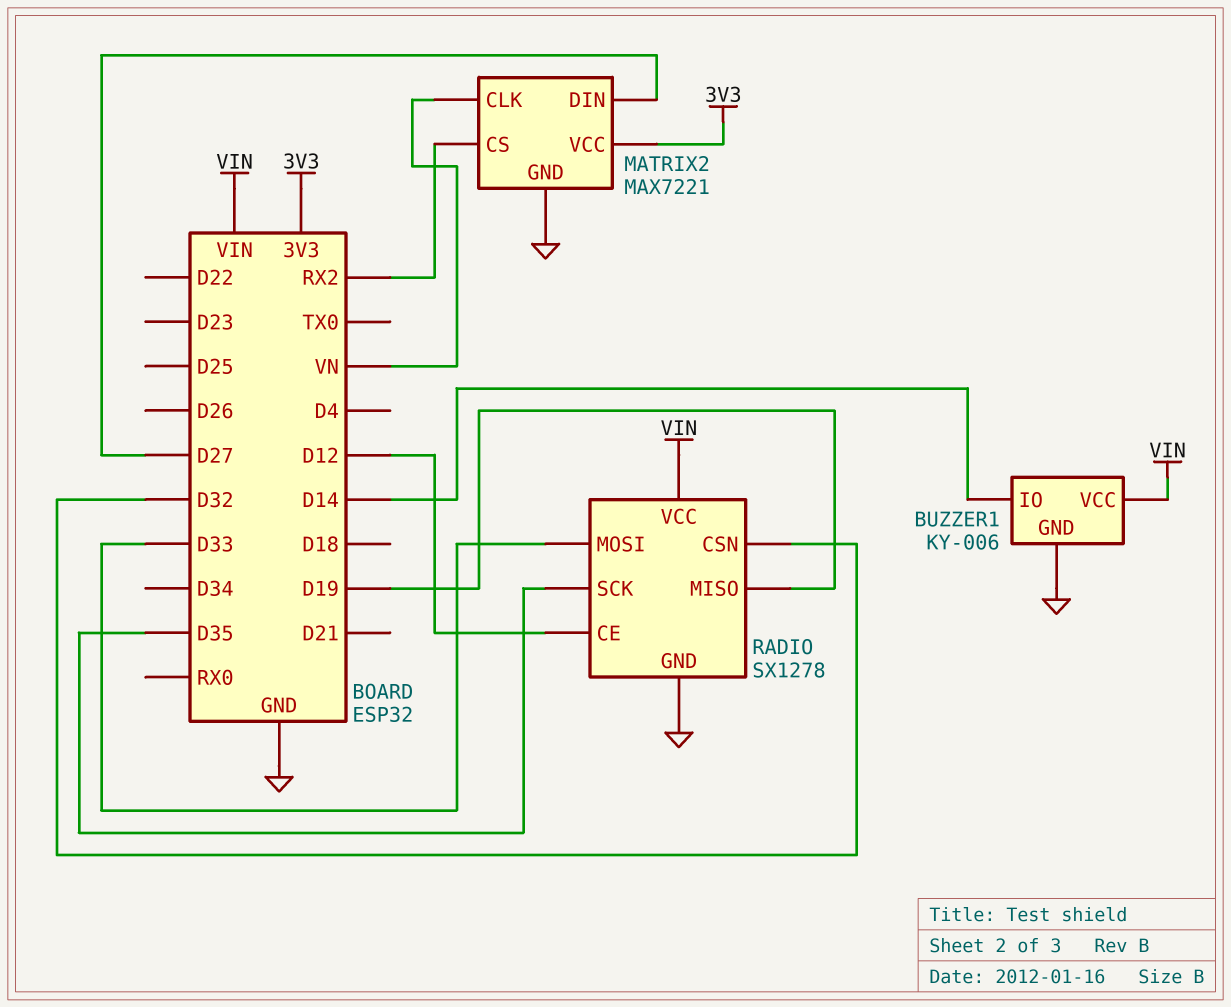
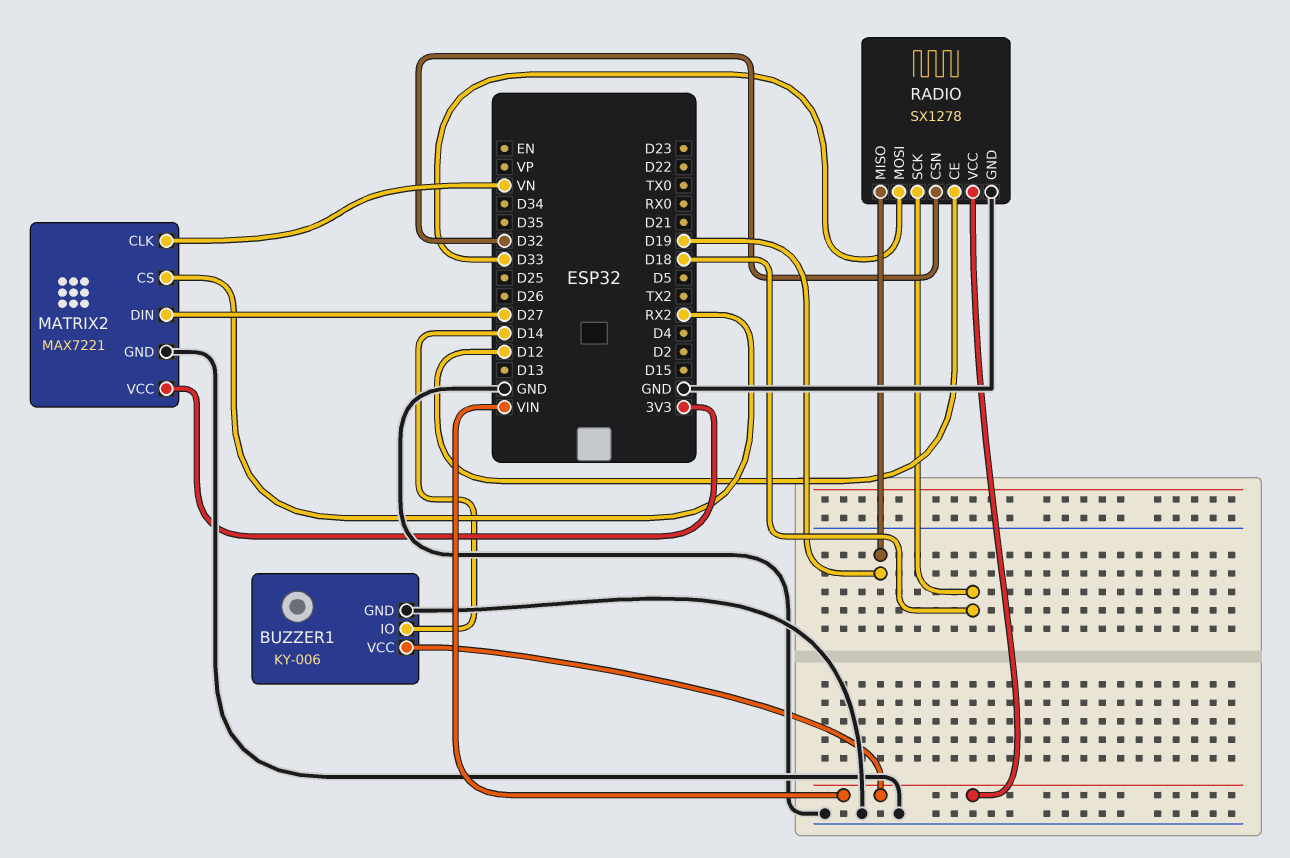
RADIO pin SCK: D35 -> D18

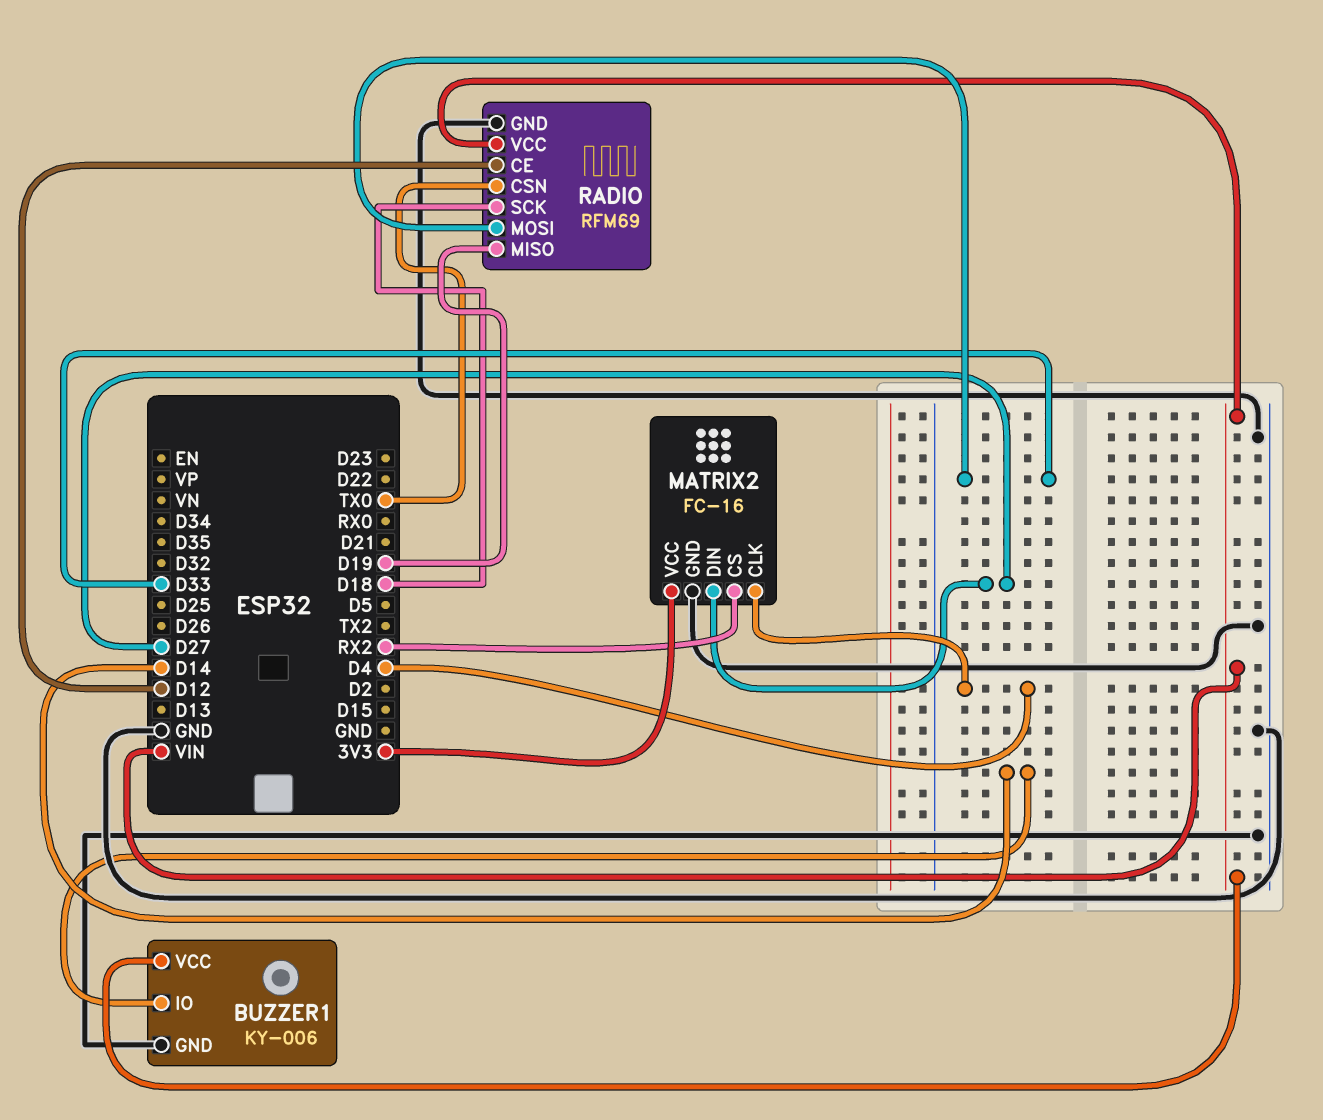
MATRIX2: MAX7221 -> FC-16
MATRIX2 pin CLK: VN -> D4
RADIO: SX1278 -> RFM69
RADIO pin CSN: D32 -> TX0

